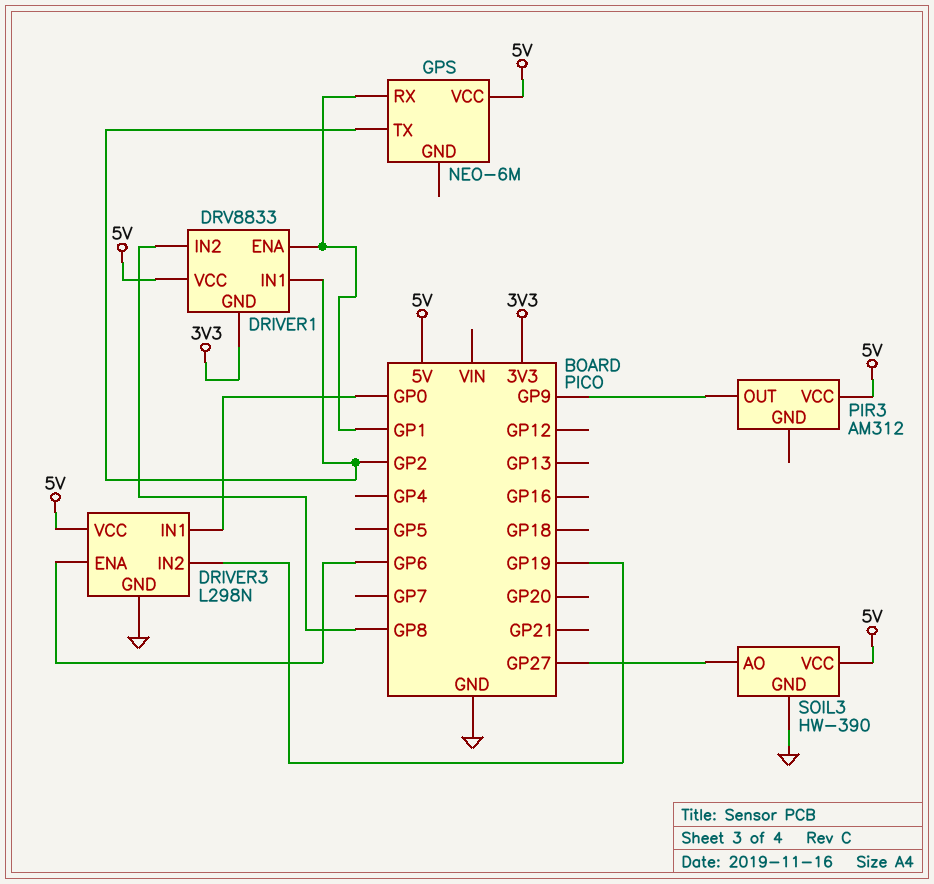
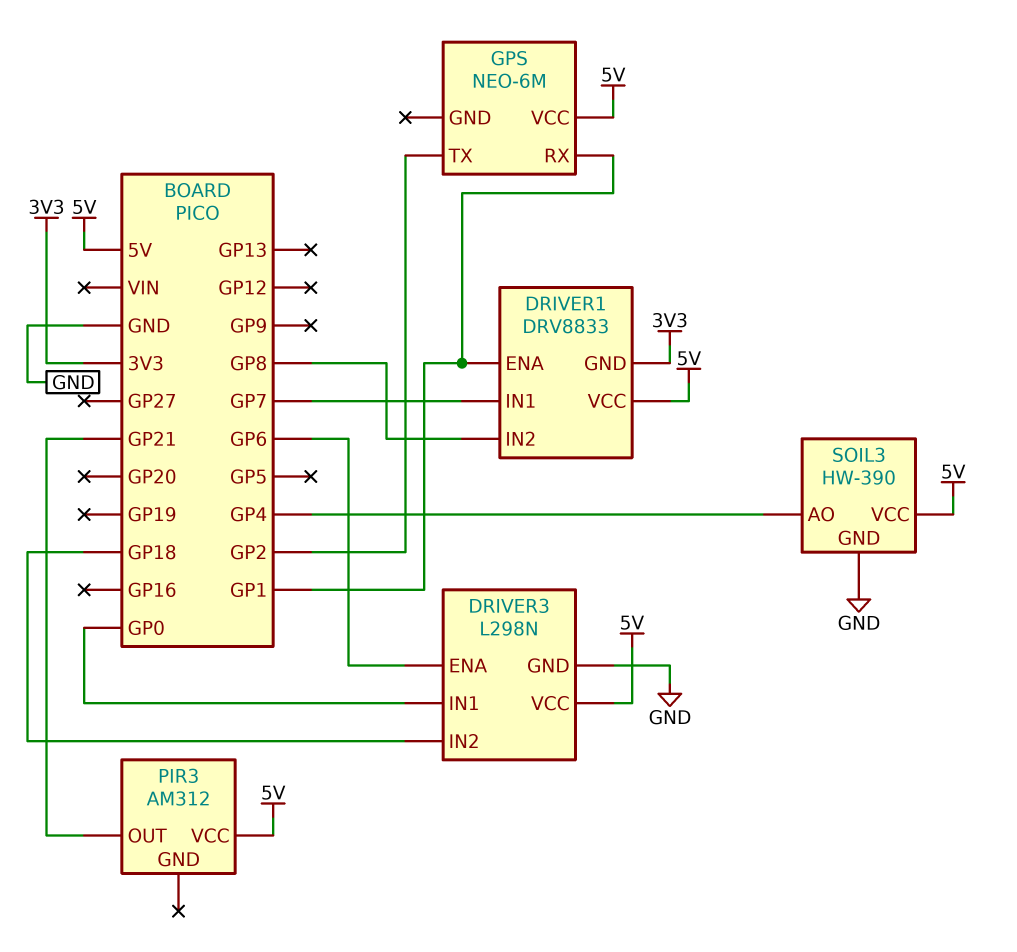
DRIVER1 pin IN1: GP2 -> GP7
DRIVER3 pin IN2: GP19 -> GP18
PIR3 pin OUT: GP9 -> GP21
SOIL3 pin AO: GP27 -> GP4

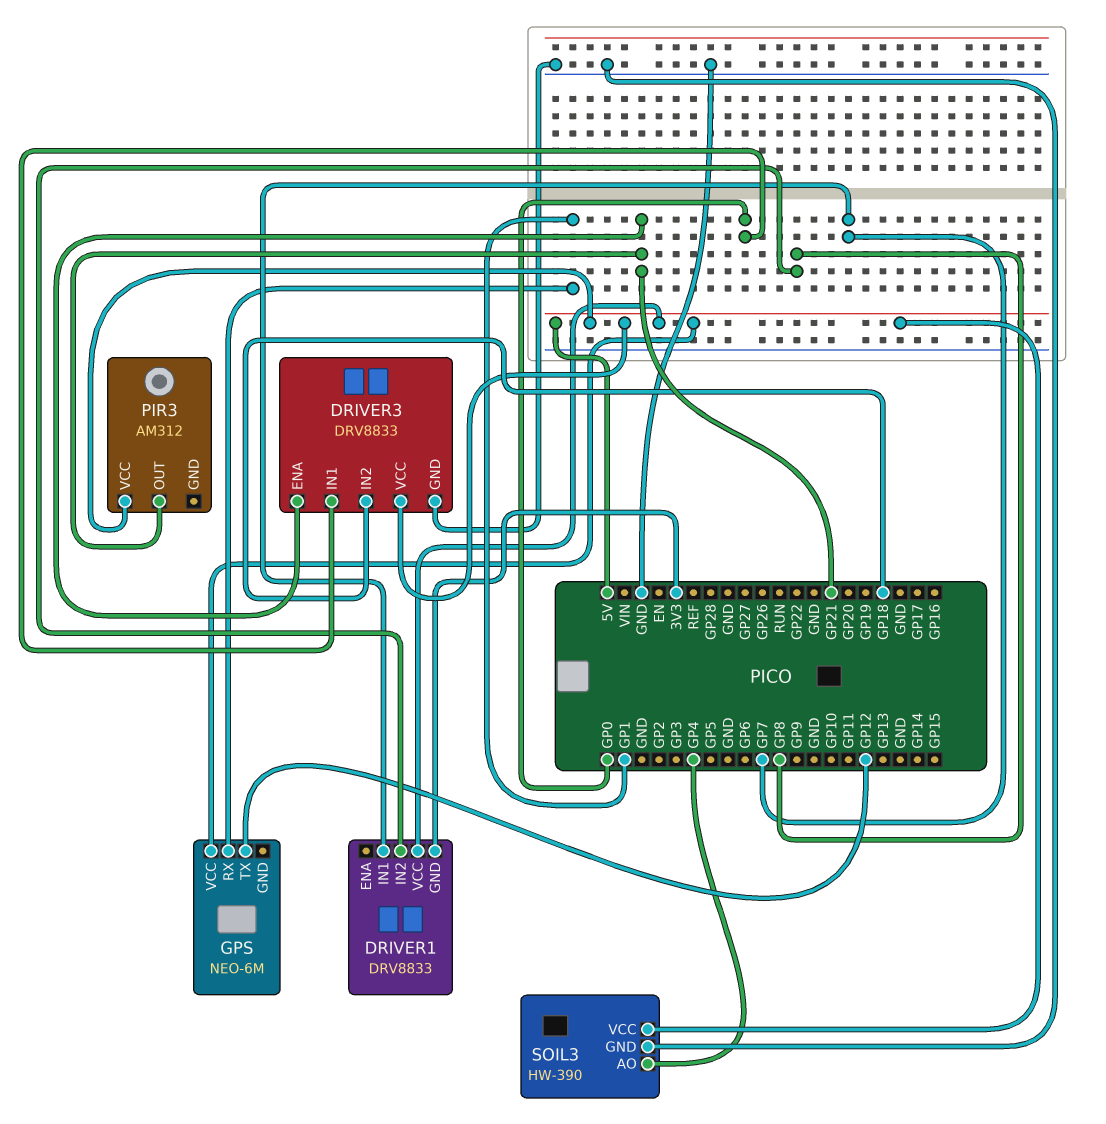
DRIVER1 pin ENA: GP1 -> none
DRIVER3: L298N -> DRV8833
DRIVER3 pin ENA: GP6 -> GP21
GPS pin TX: GP2 -> GP12

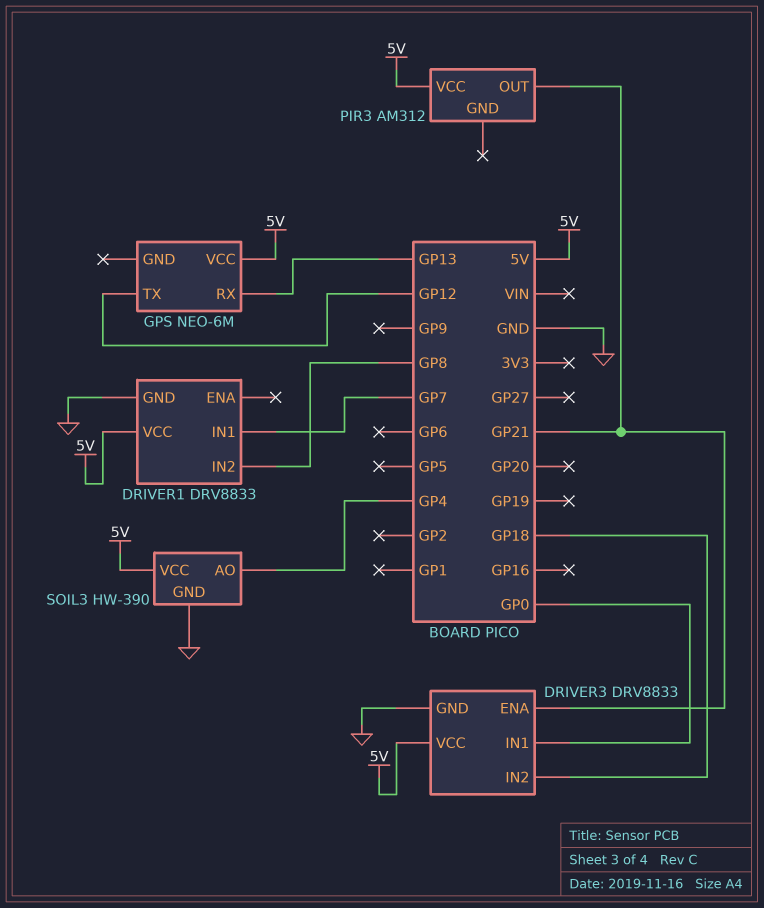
DRIVER1 pin GND: 3V3 -> GND
GPS pin RX: GP1 -> GP13

